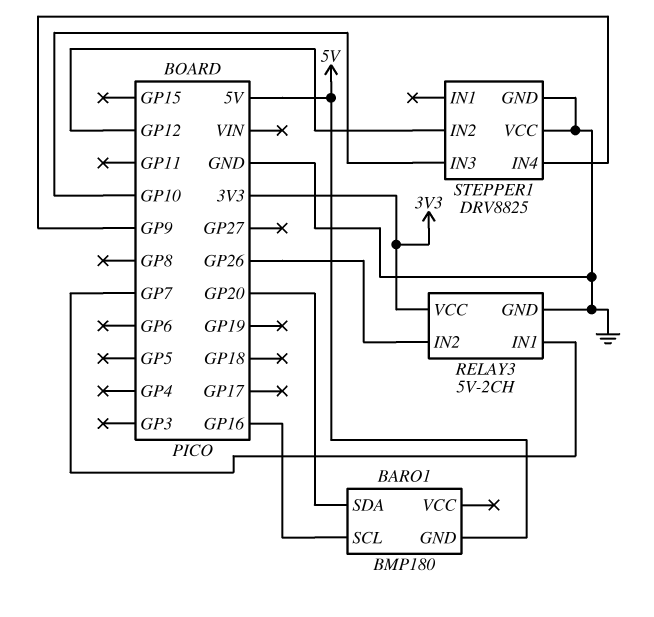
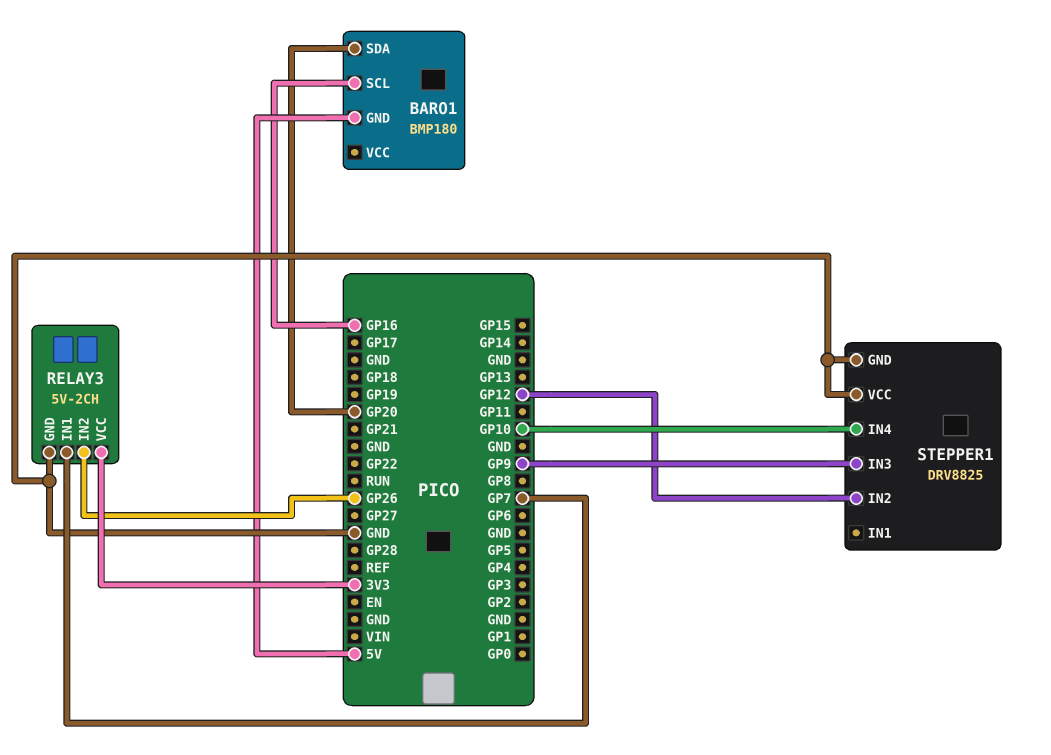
STEPPER1 pin IN3: GP10 -> GP9
STEPPER1 pin IN4: GP9 -> GP10

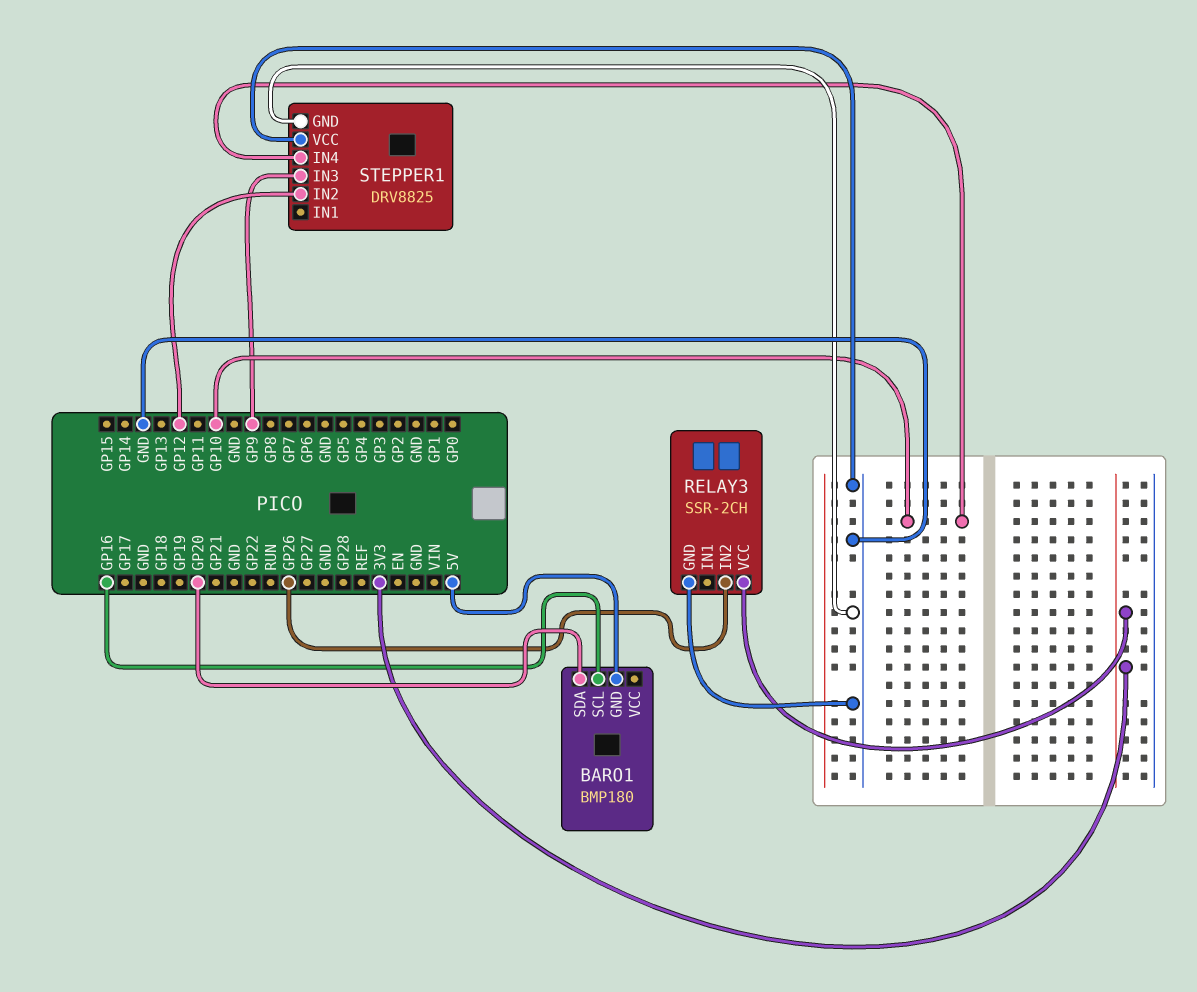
RELAY3: 5V-2CH -> SSR-2CH
RELAY3 pin IN1: GP7 -> none

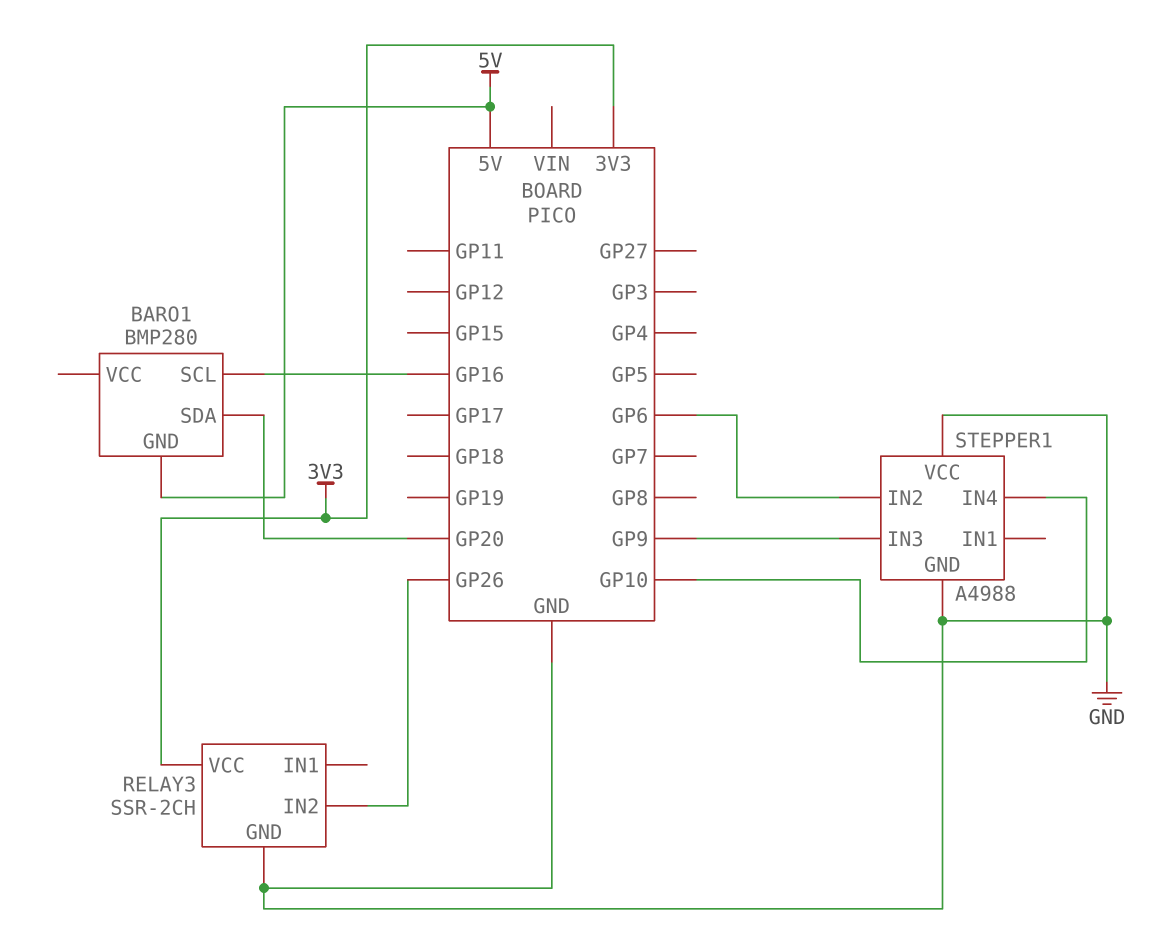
BARO1: BMP180 -> BMP280
STEPPER1: DRV8825 -> A4988
STEPPER1 pin IN2: GP12 -> GP6

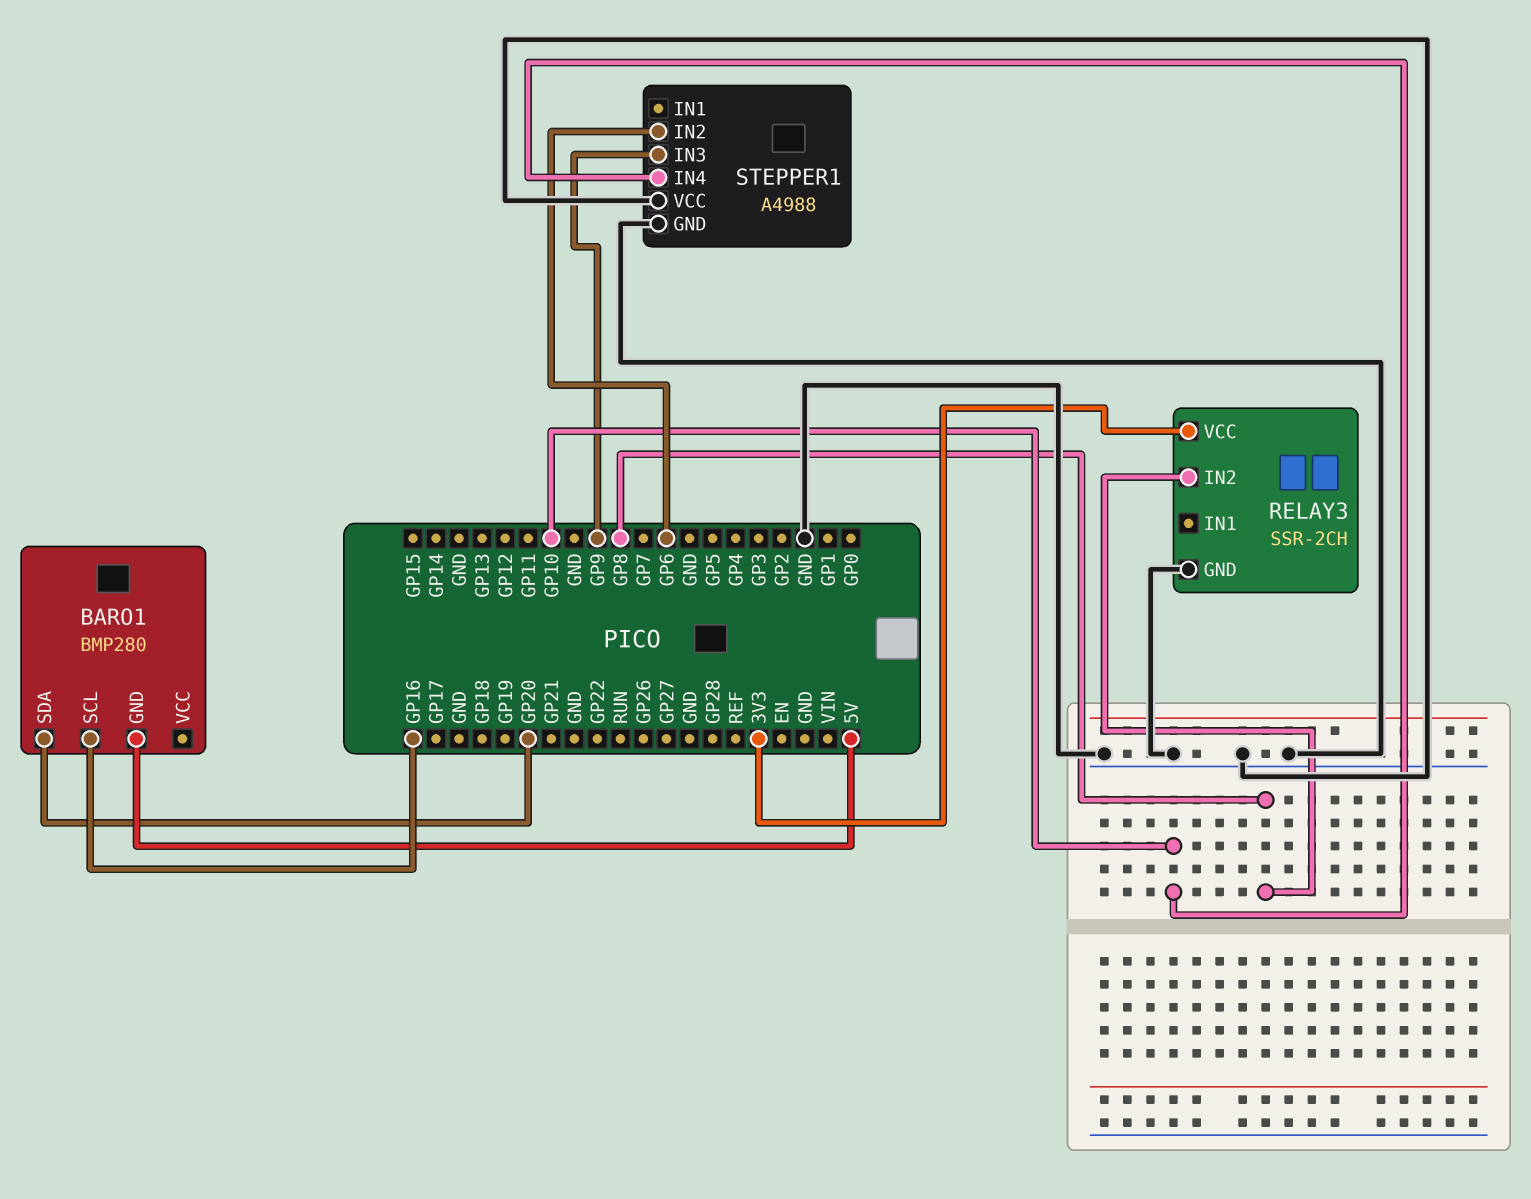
RELAY3 pin IN2: GP26 -> GP8

